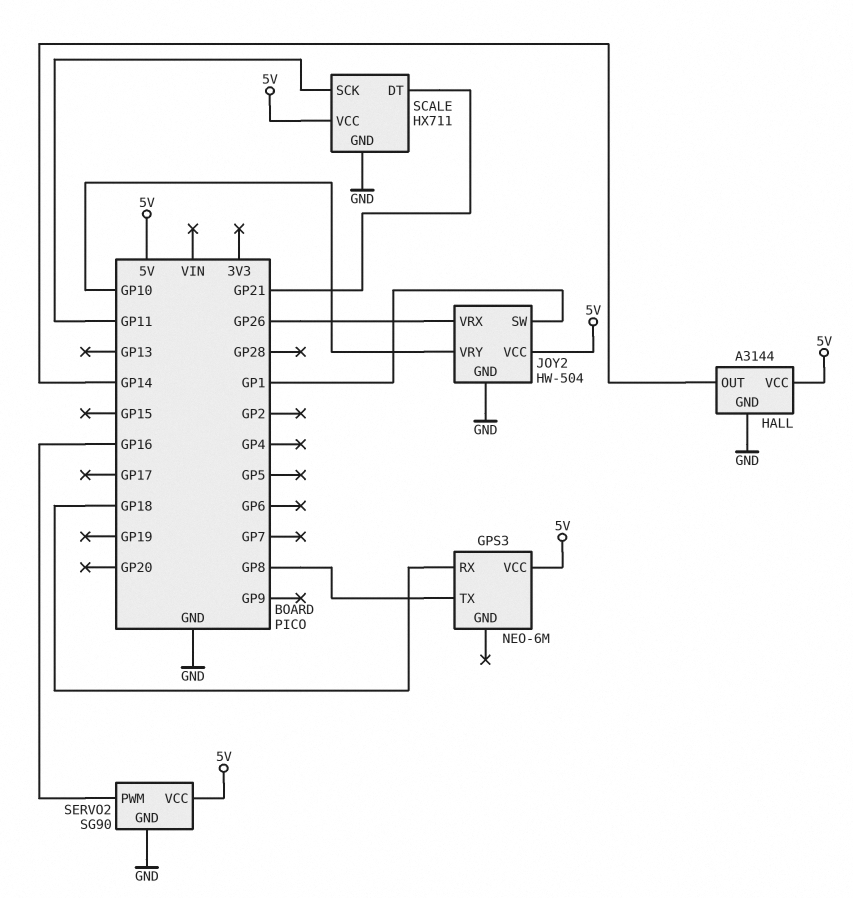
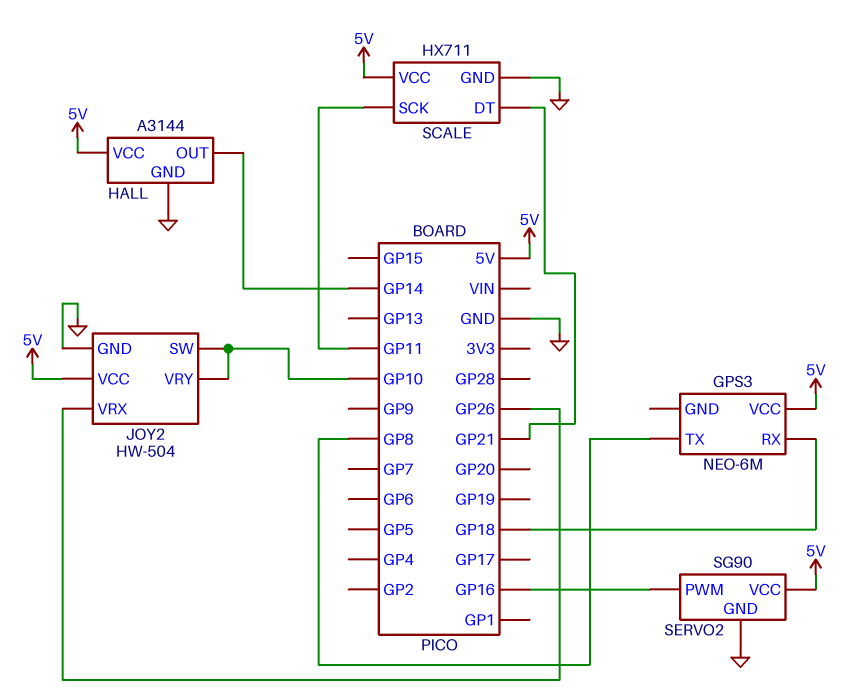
JOY2 pin SW: GP1 -> GP10

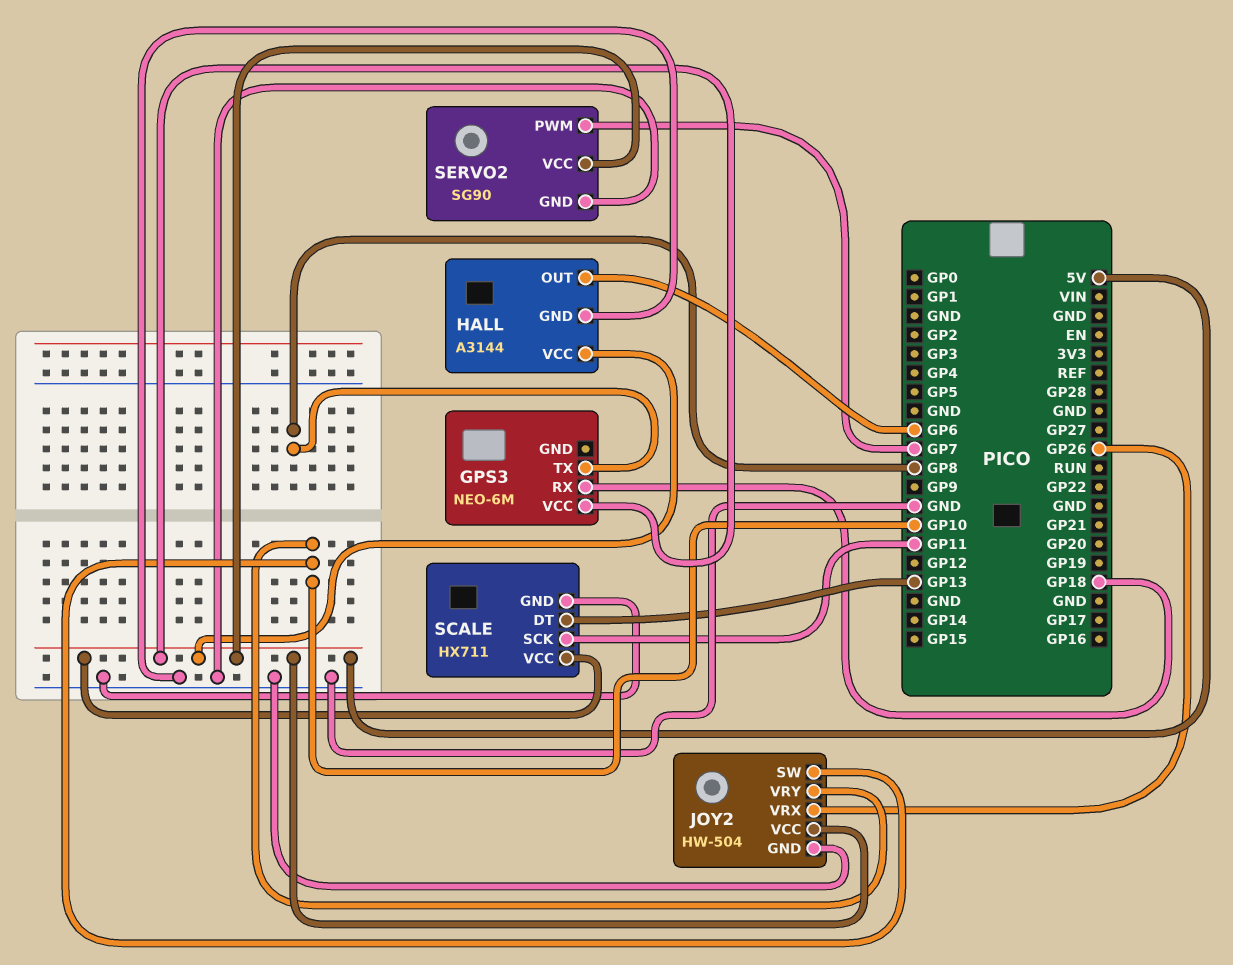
HALL pin OUT: GP14 -> GP6
SCALE pin DT: GP21 -> GP13
SERVO2 pin PWM: GP16 -> GP7

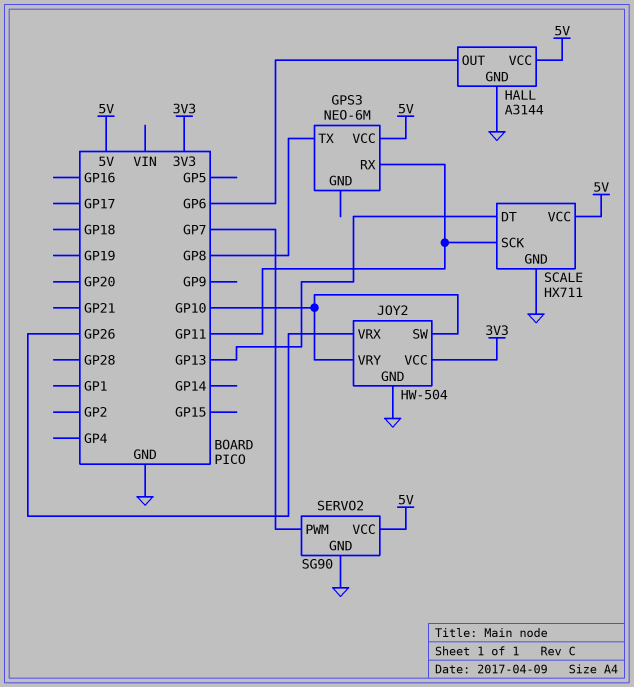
GPS3 pin RX: GP18 -> GP11
JOY2 pin VCC: 5V -> 3V3

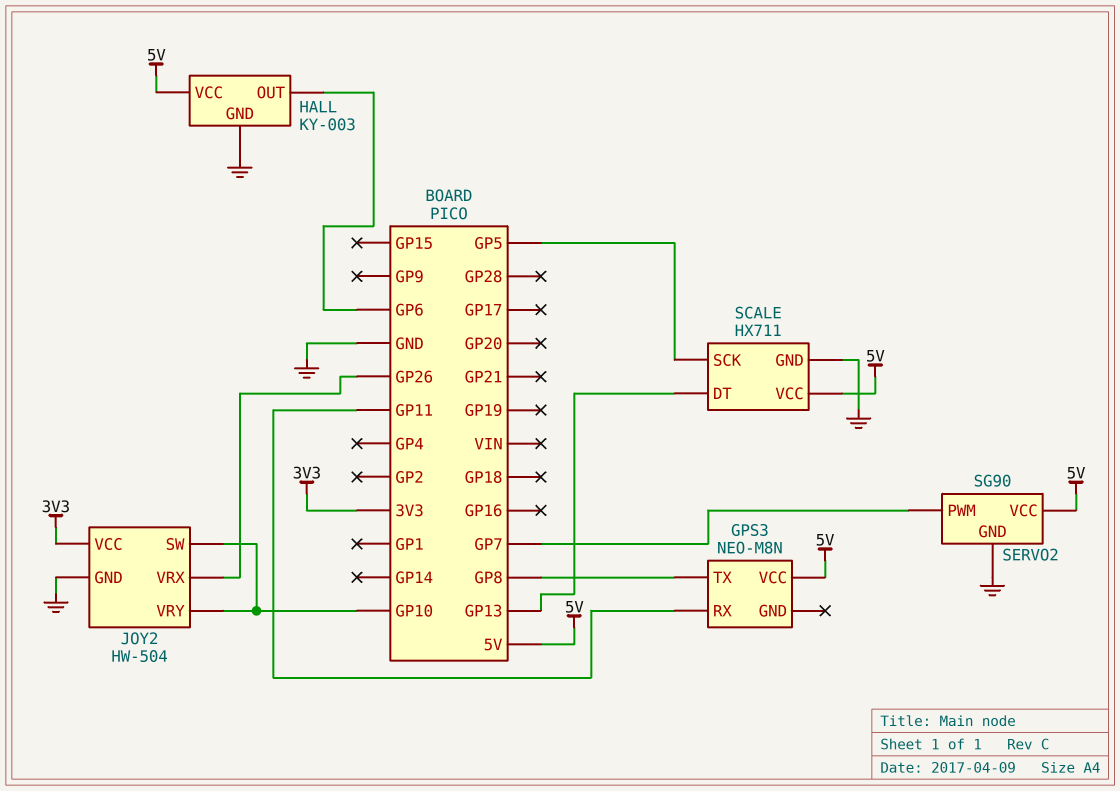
GPS3: NEO-6M -> NEO-M8N
HALL: A3144 -> KY-003
SCALE pin SCK: GP11 -> GP5

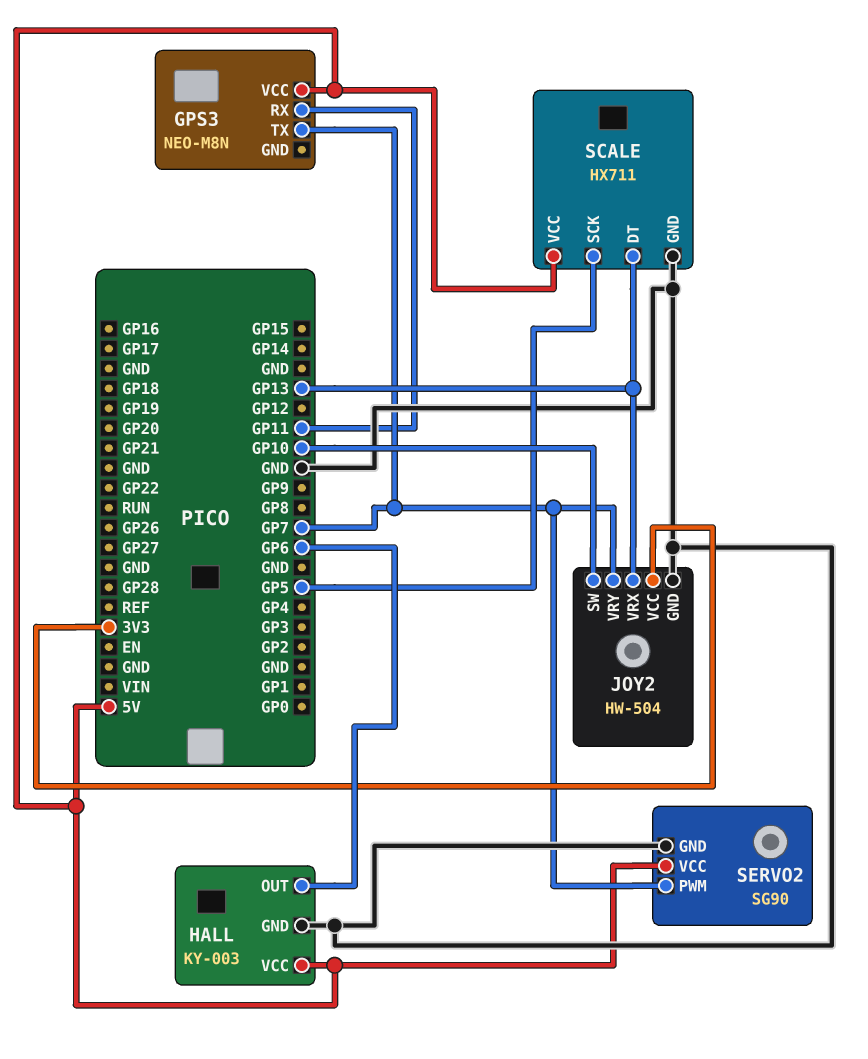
GPS3 pin TX: GP8 -> GP7
JOY2 pin VRX: GP26 -> GP13
JOY2 pin VRY: GP10 -> GP7

